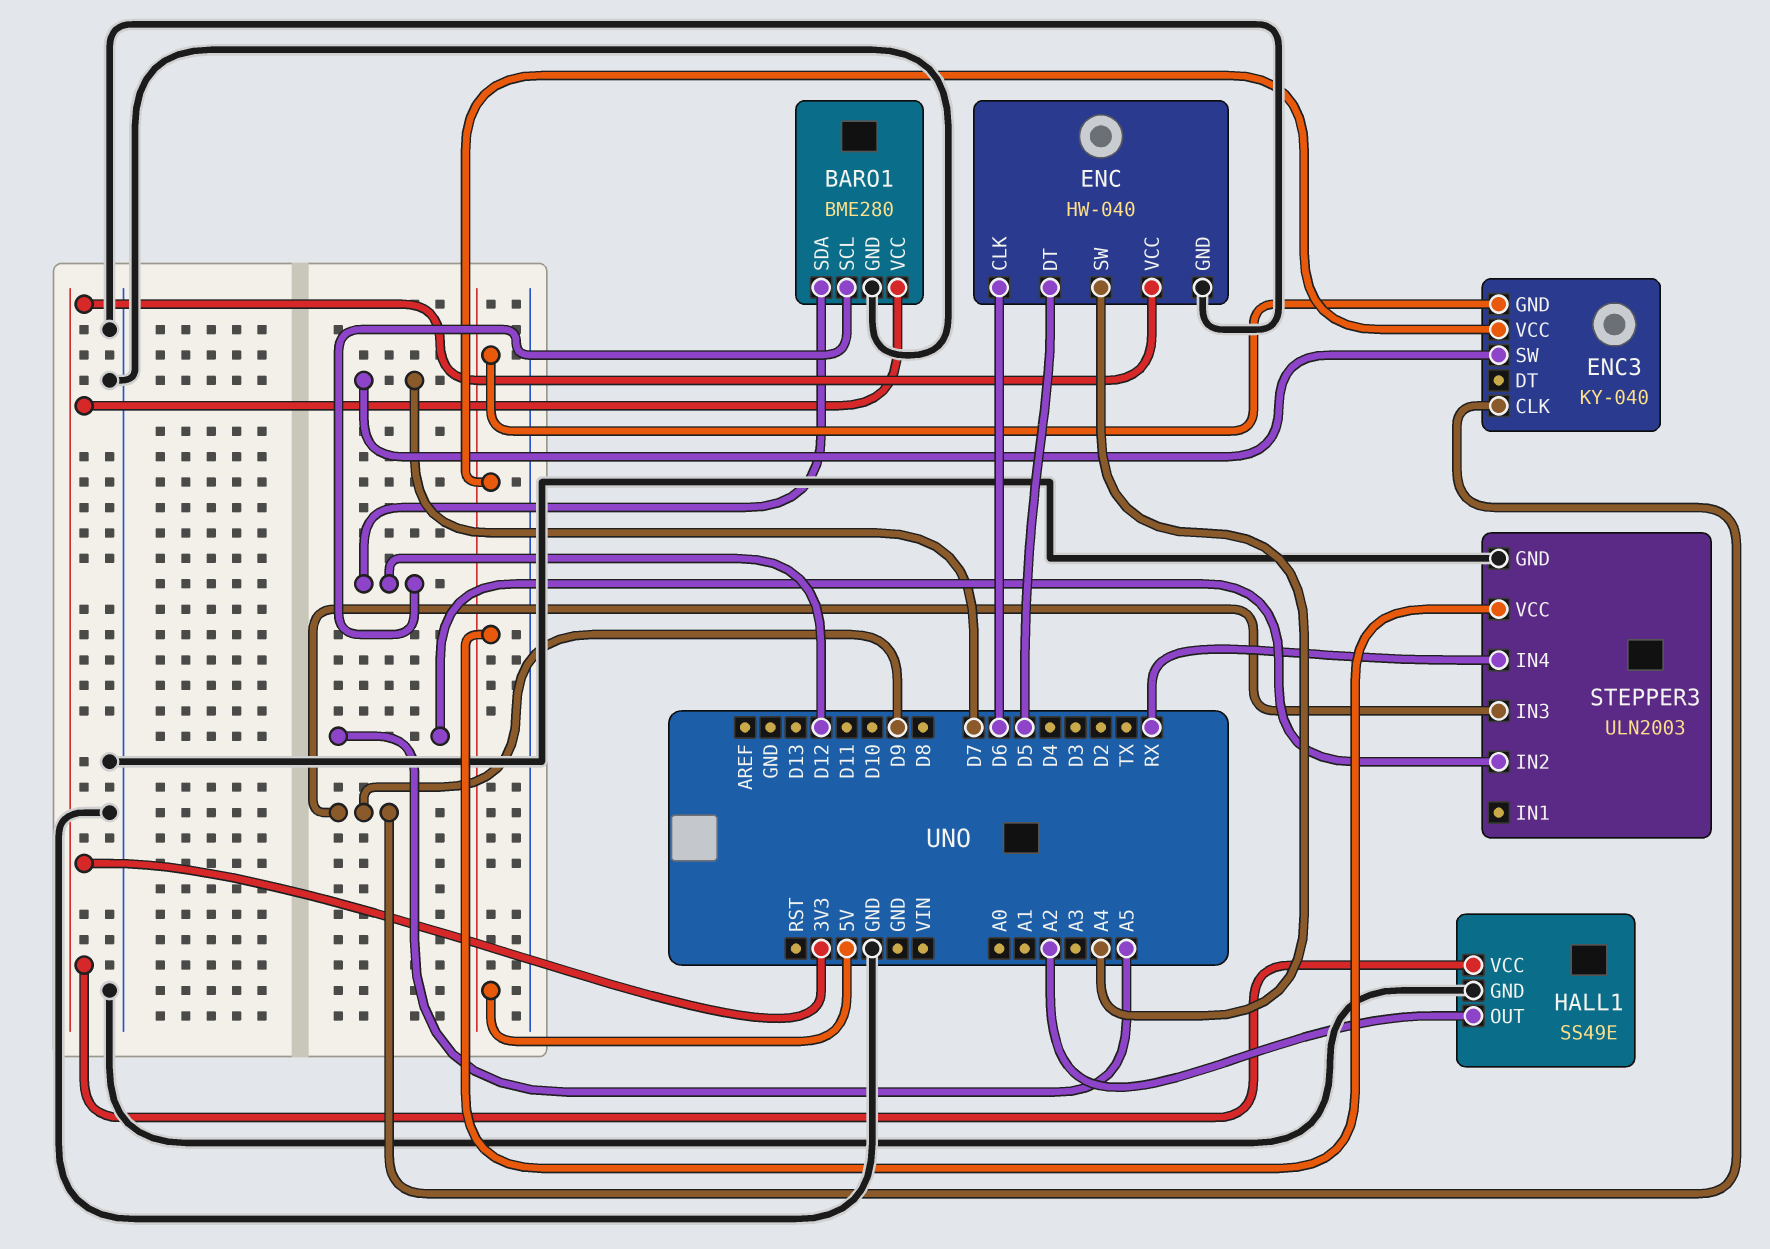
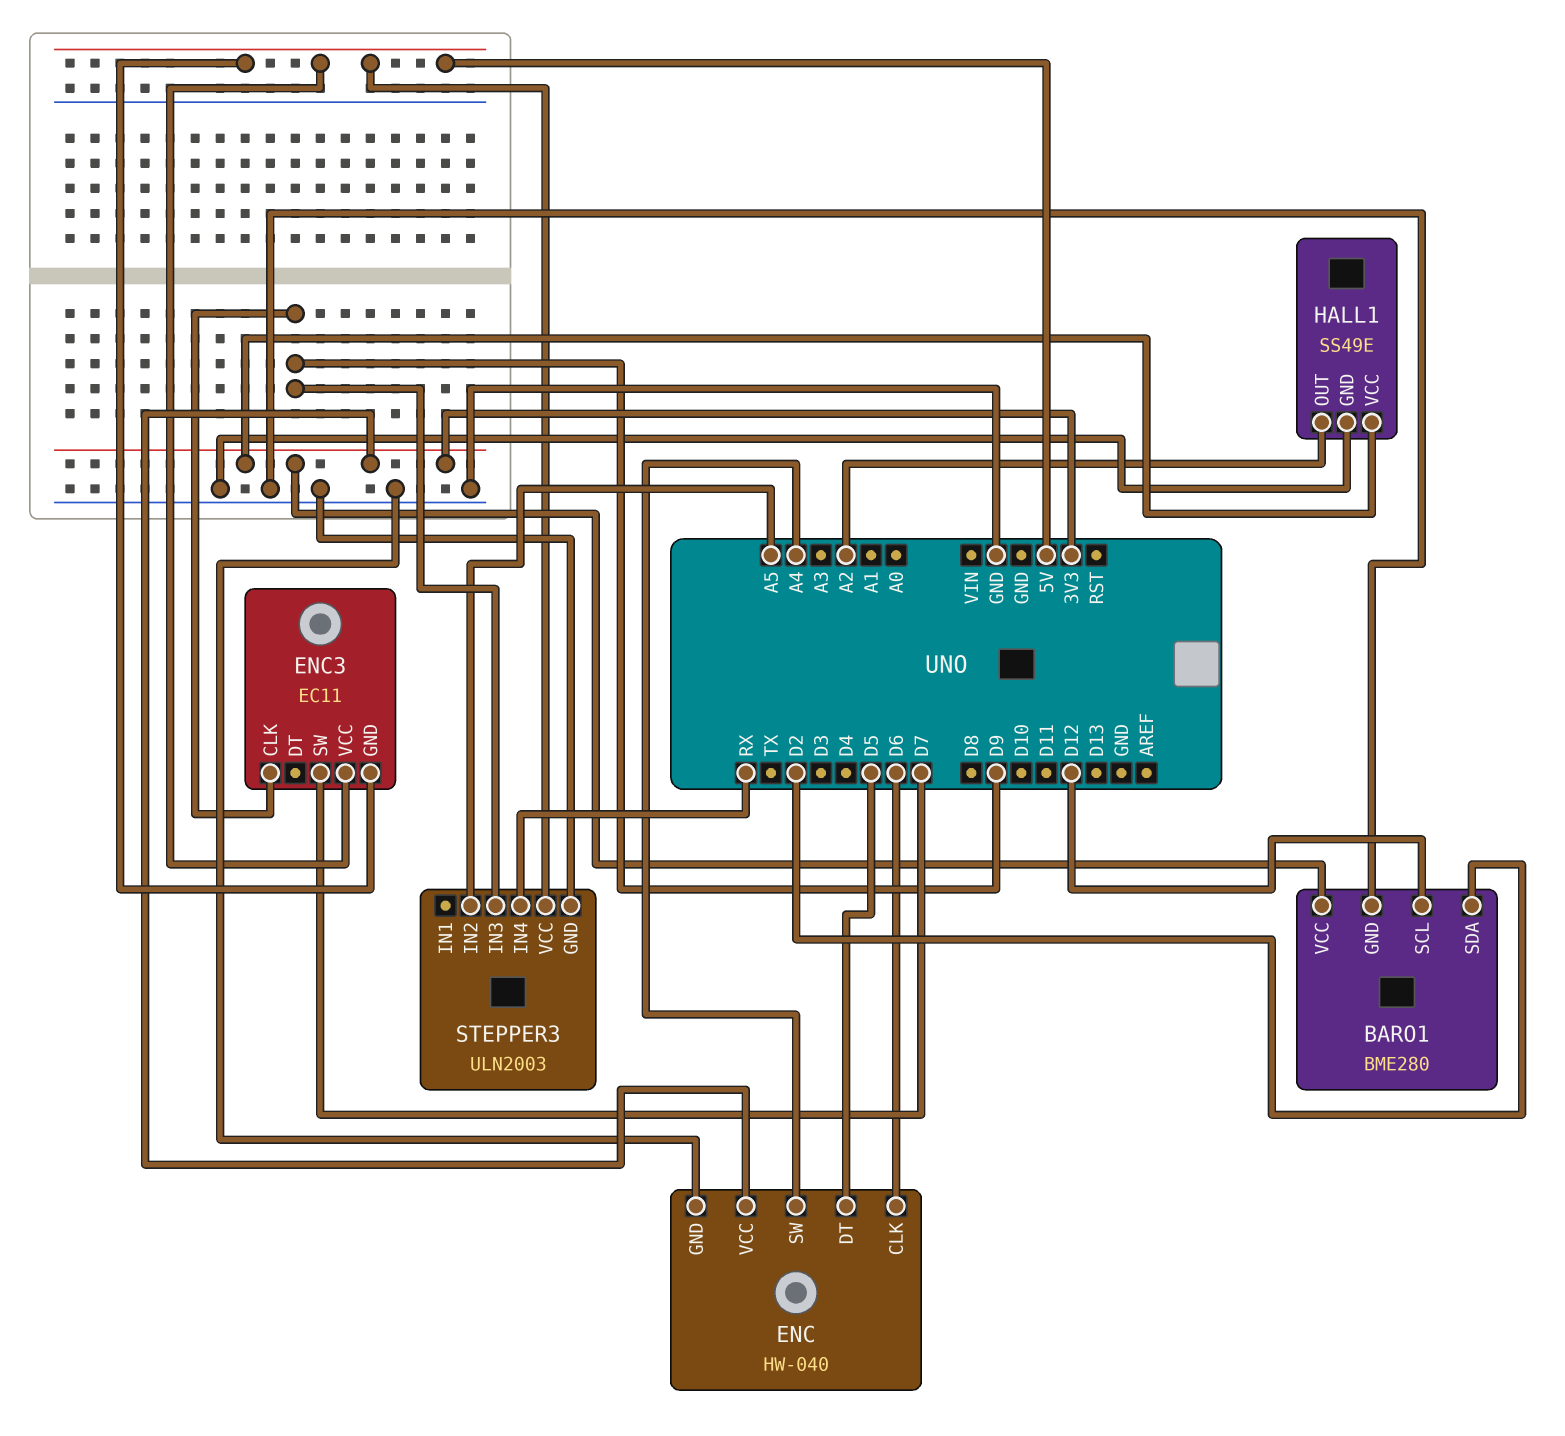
BARO1 pin SDA: D12 -> D2
ENC3: KY-040 -> EC11

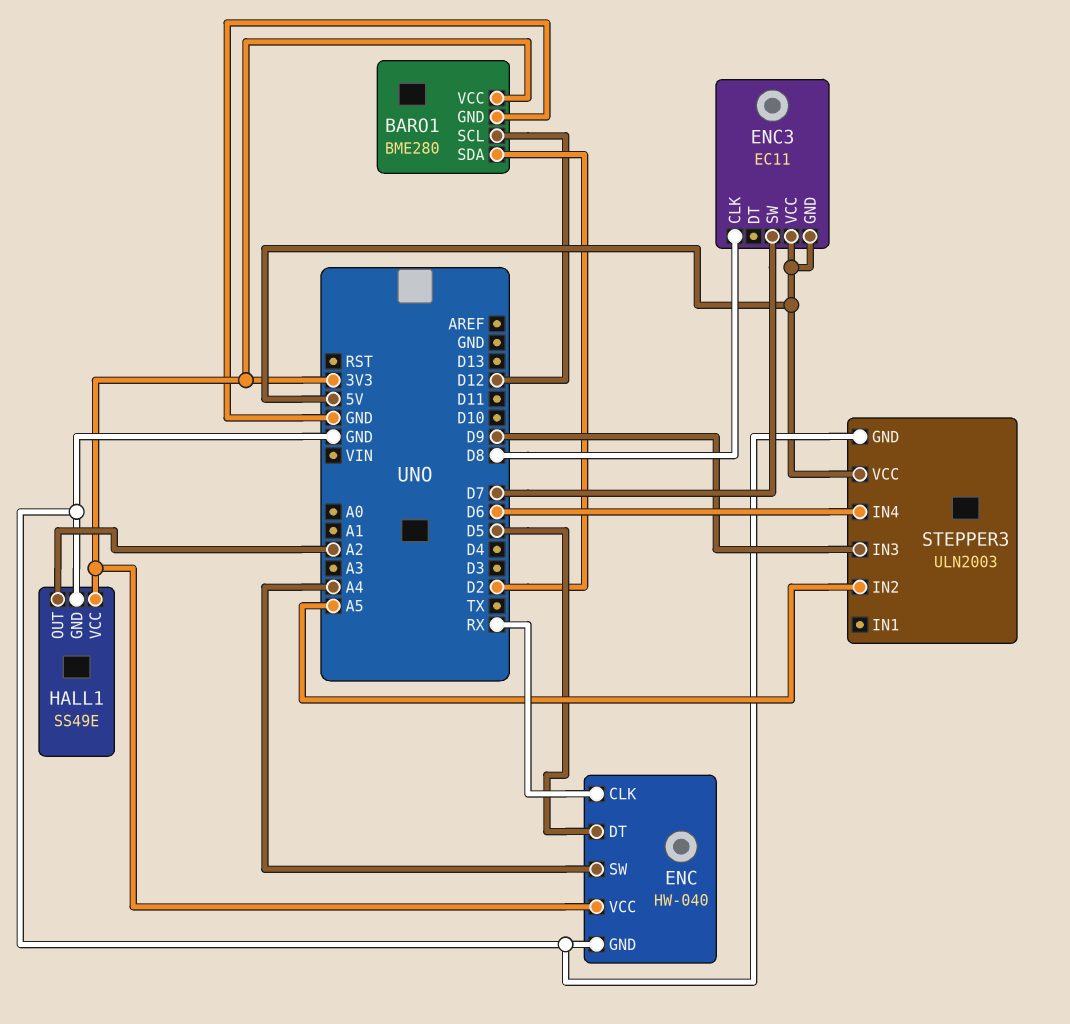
ENC pin CLK: D6 -> RX
ENC3 pin CLK: D9 -> D8
STEPPER3 pin IN4: RX -> D6

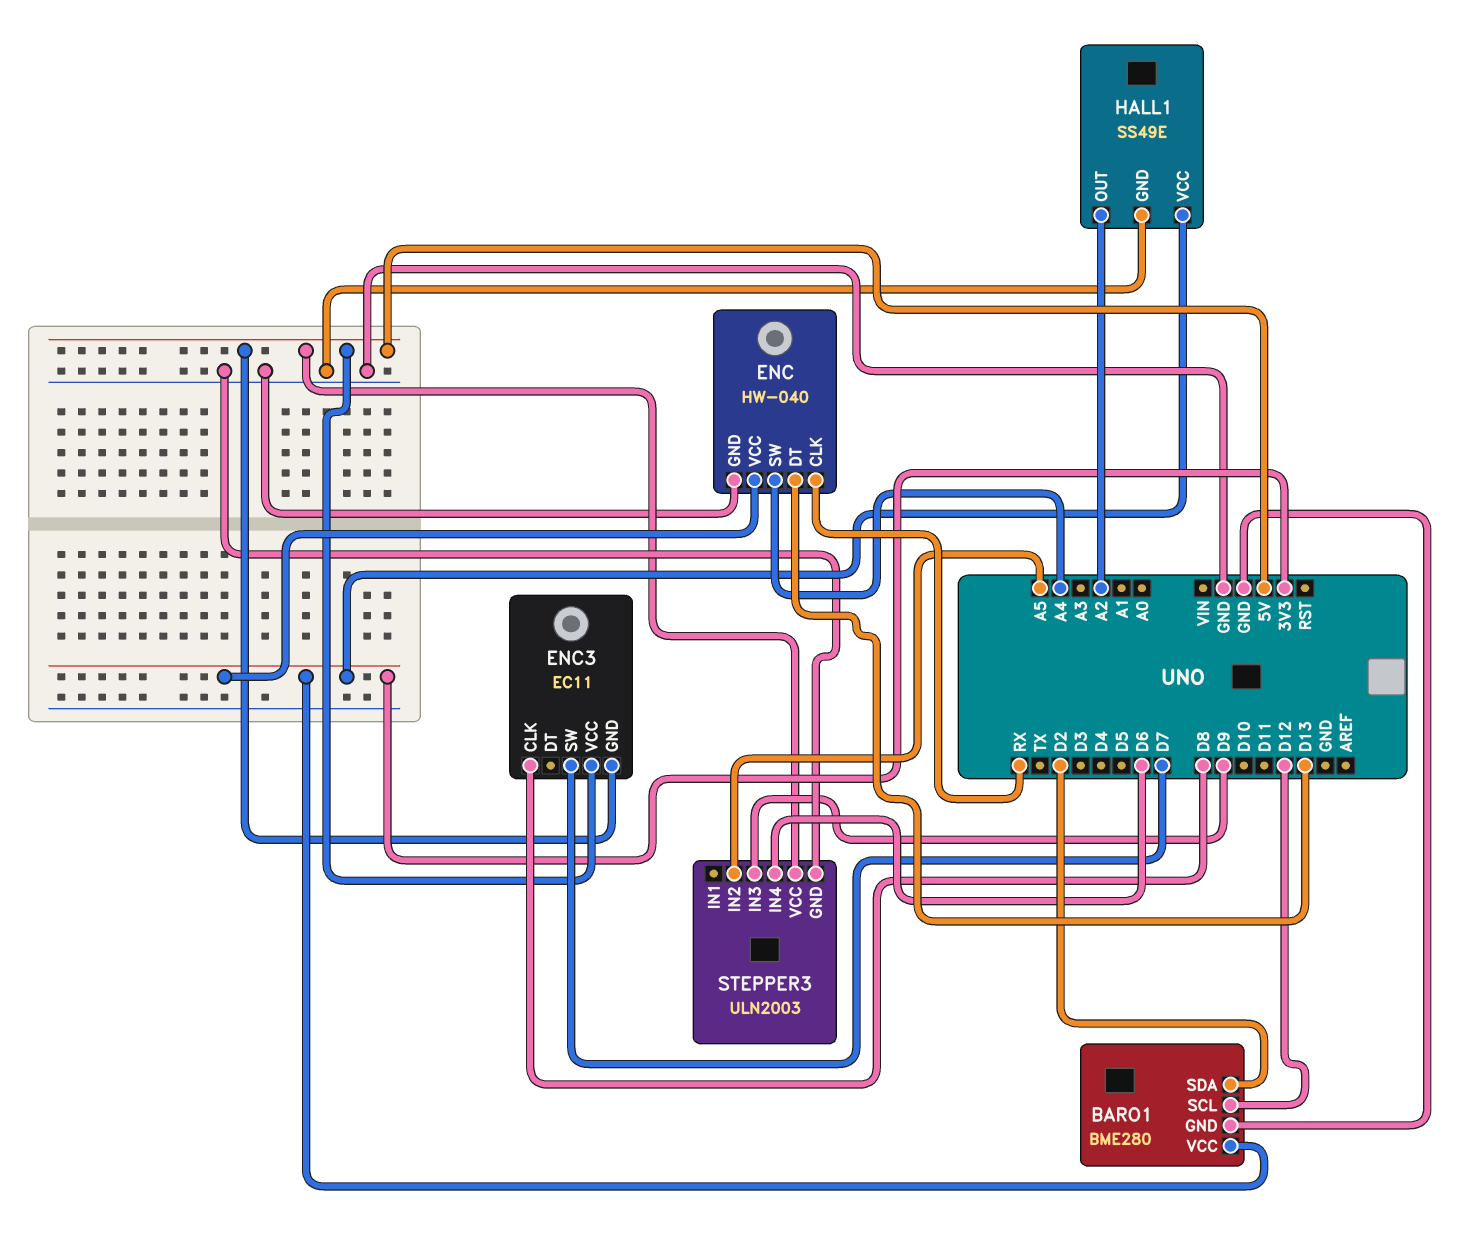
ENC pin DT: D5 -> D13

